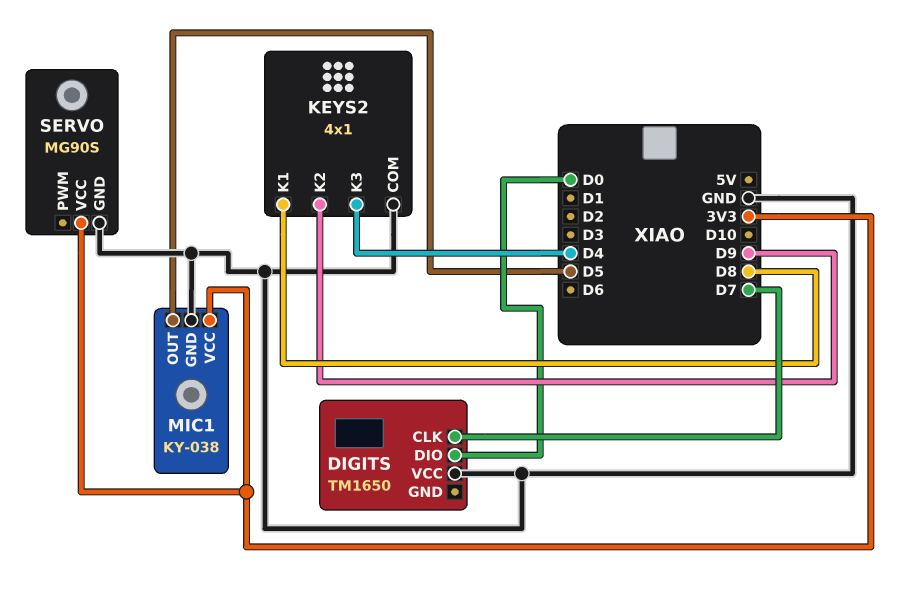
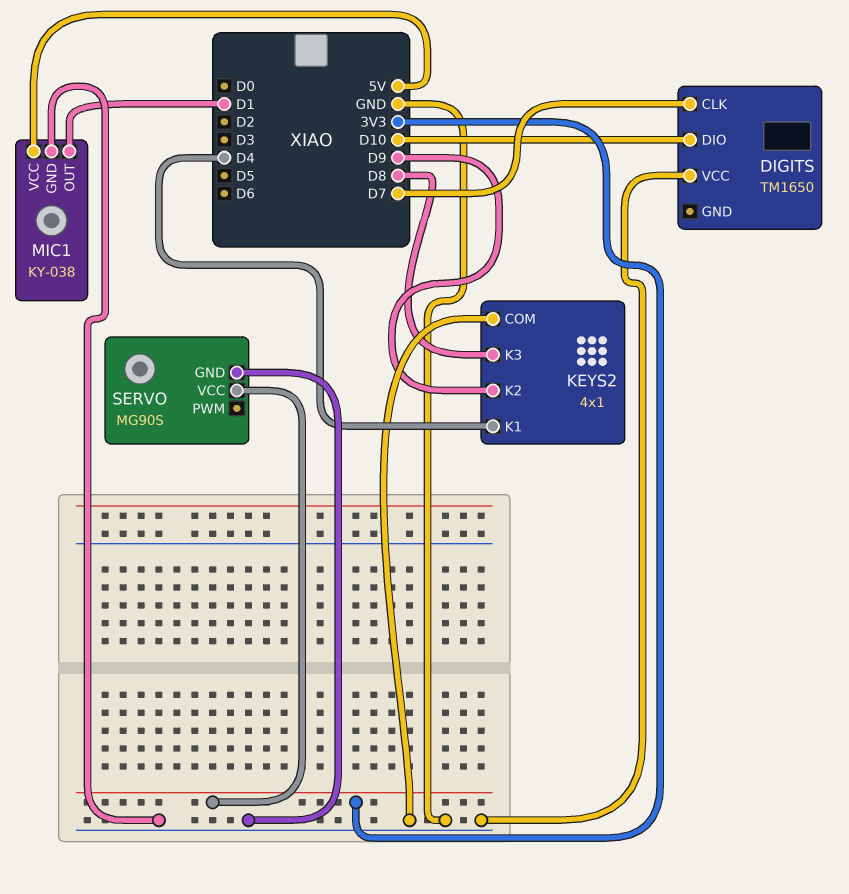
DIGITS pin DIO: D0 -> D10
KEYS2 pin K1: D8 -> D4
KEYS2 pin K3: D4 -> D8
MIC1 pin OUT: D5 -> D1
MIC1 pin VCC: 3V3 -> 5V

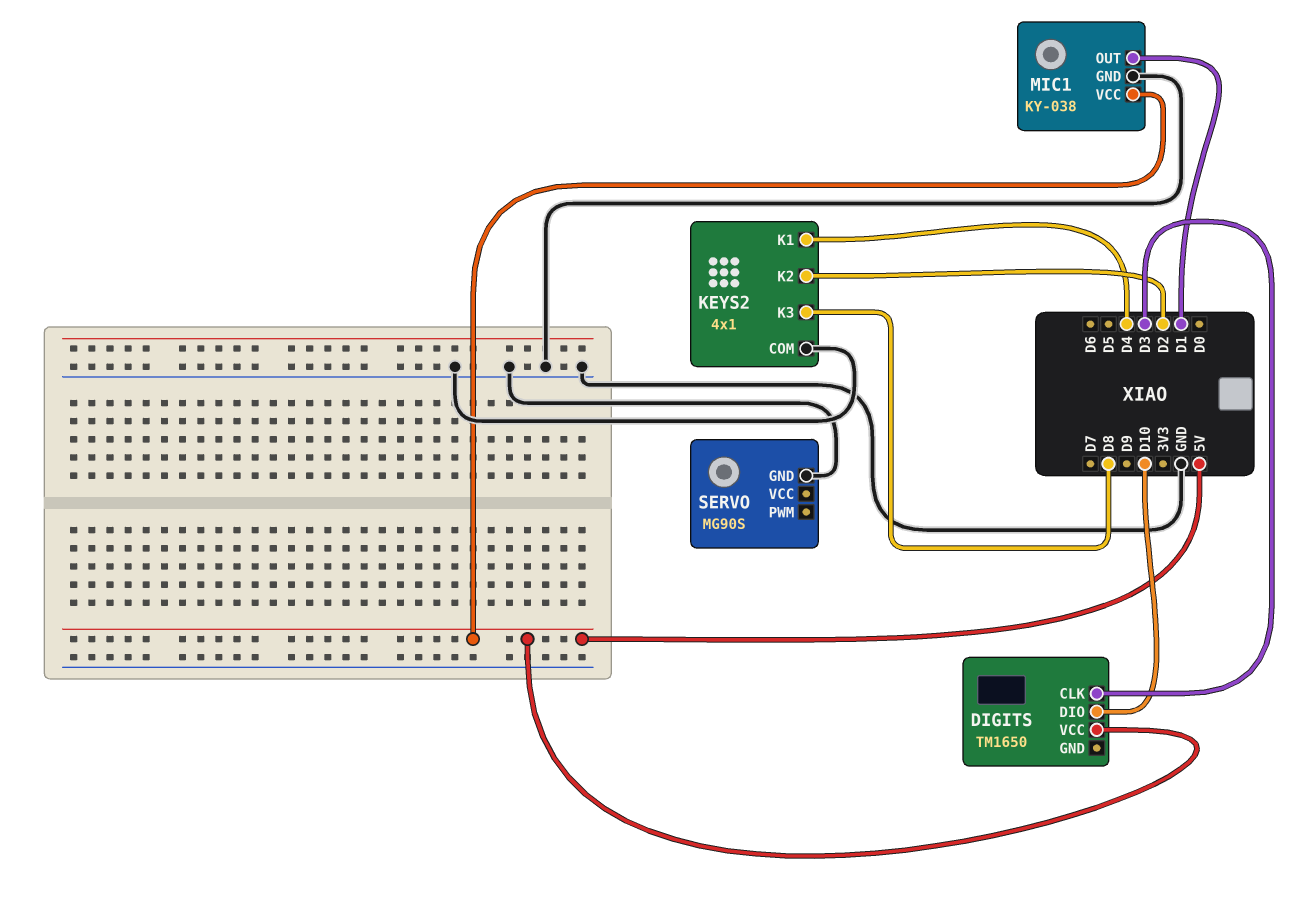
DIGITS pin CLK: D7 -> D3
DIGITS pin VCC: GND -> 5V
KEYS2 pin K2: D9 -> D2
SERVO pin VCC: 3V3 -> none

